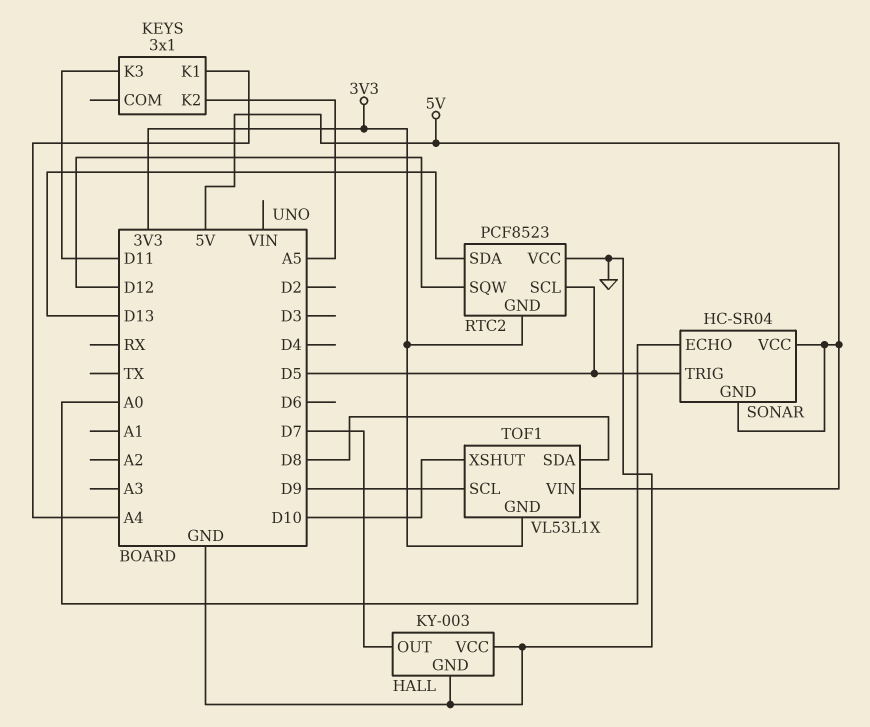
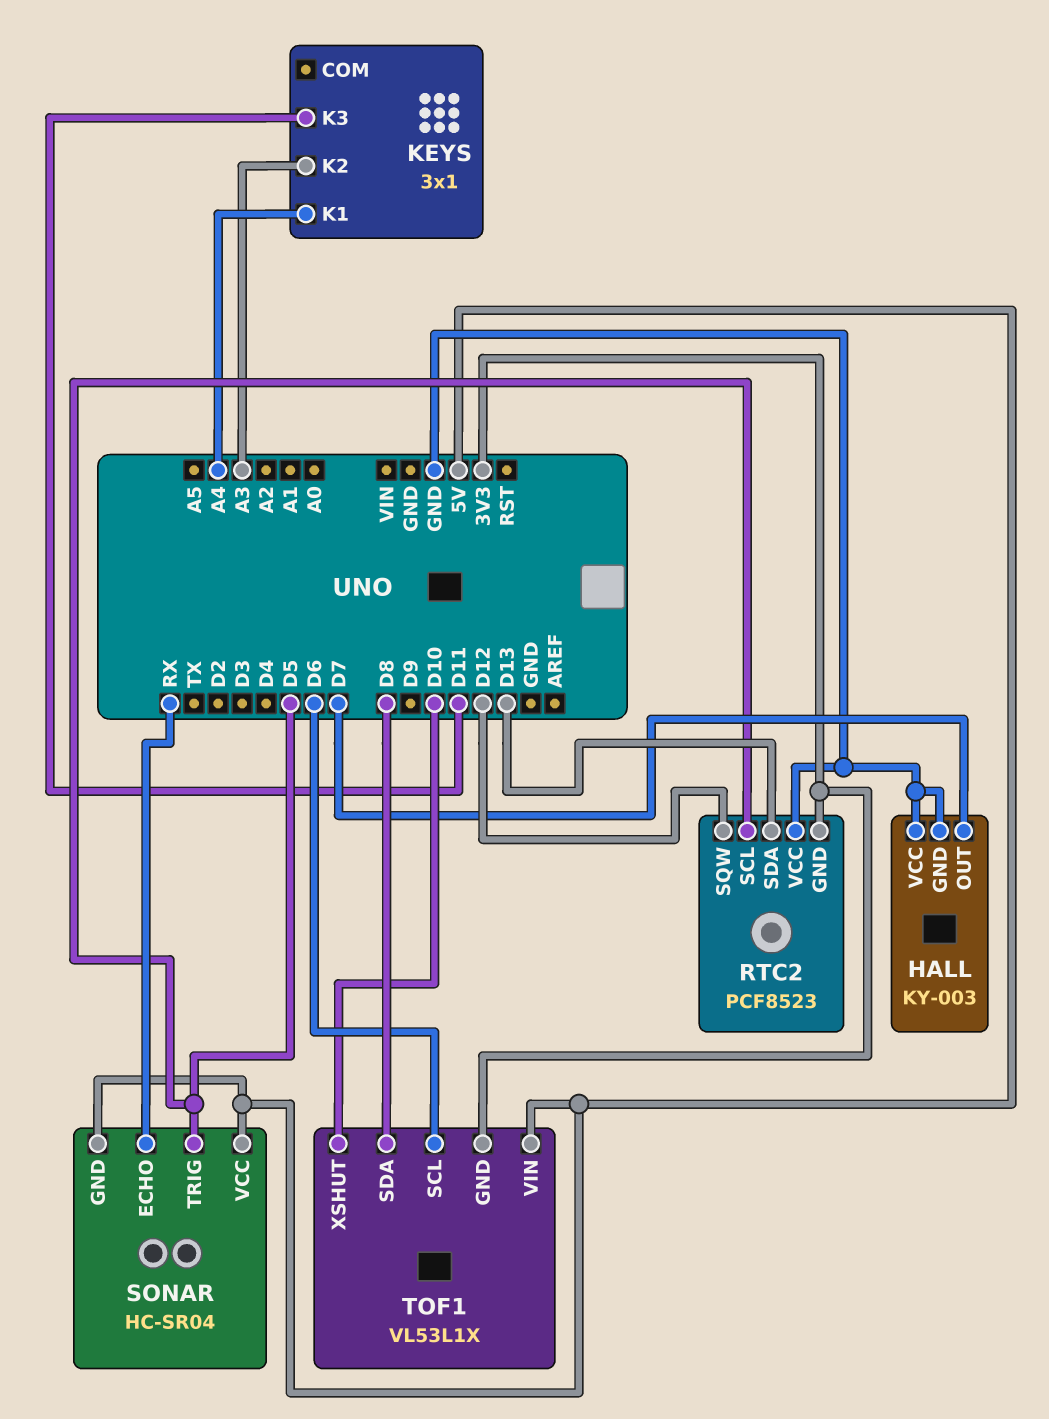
KEYS pin K2: A5 -> A3
SONAR pin ECHO: A0 -> RX
TOF1 pin SCL: D9 -> D6

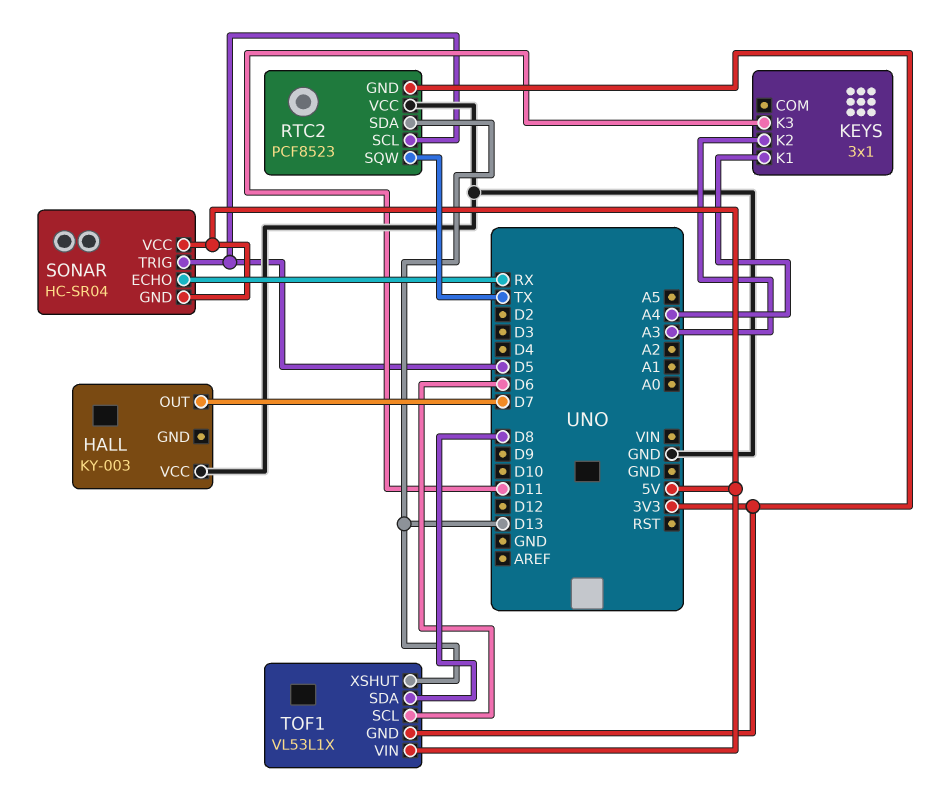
HALL pin GND: GND -> none
RTC2 pin SQW: D12 -> TX
TOF1 pin XSHUT: D10 -> D13

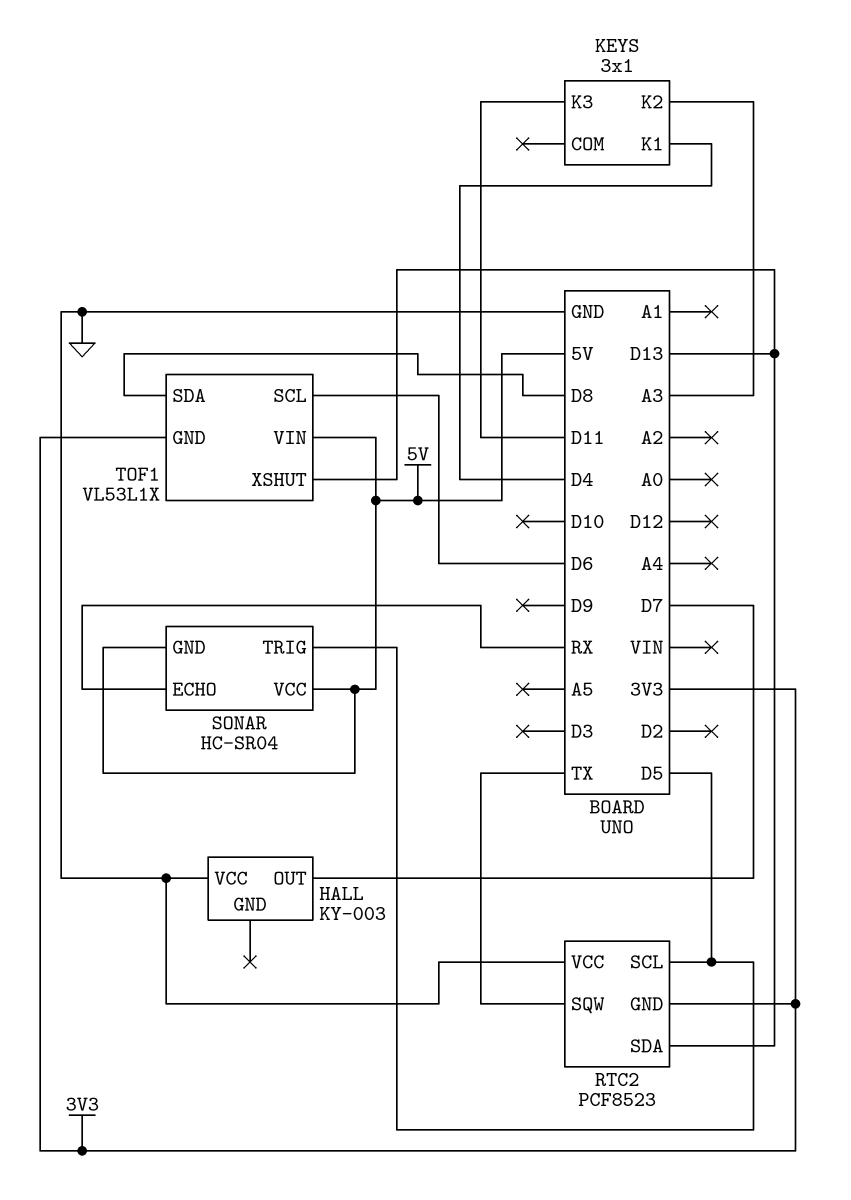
KEYS pin K1: A4 -> D4

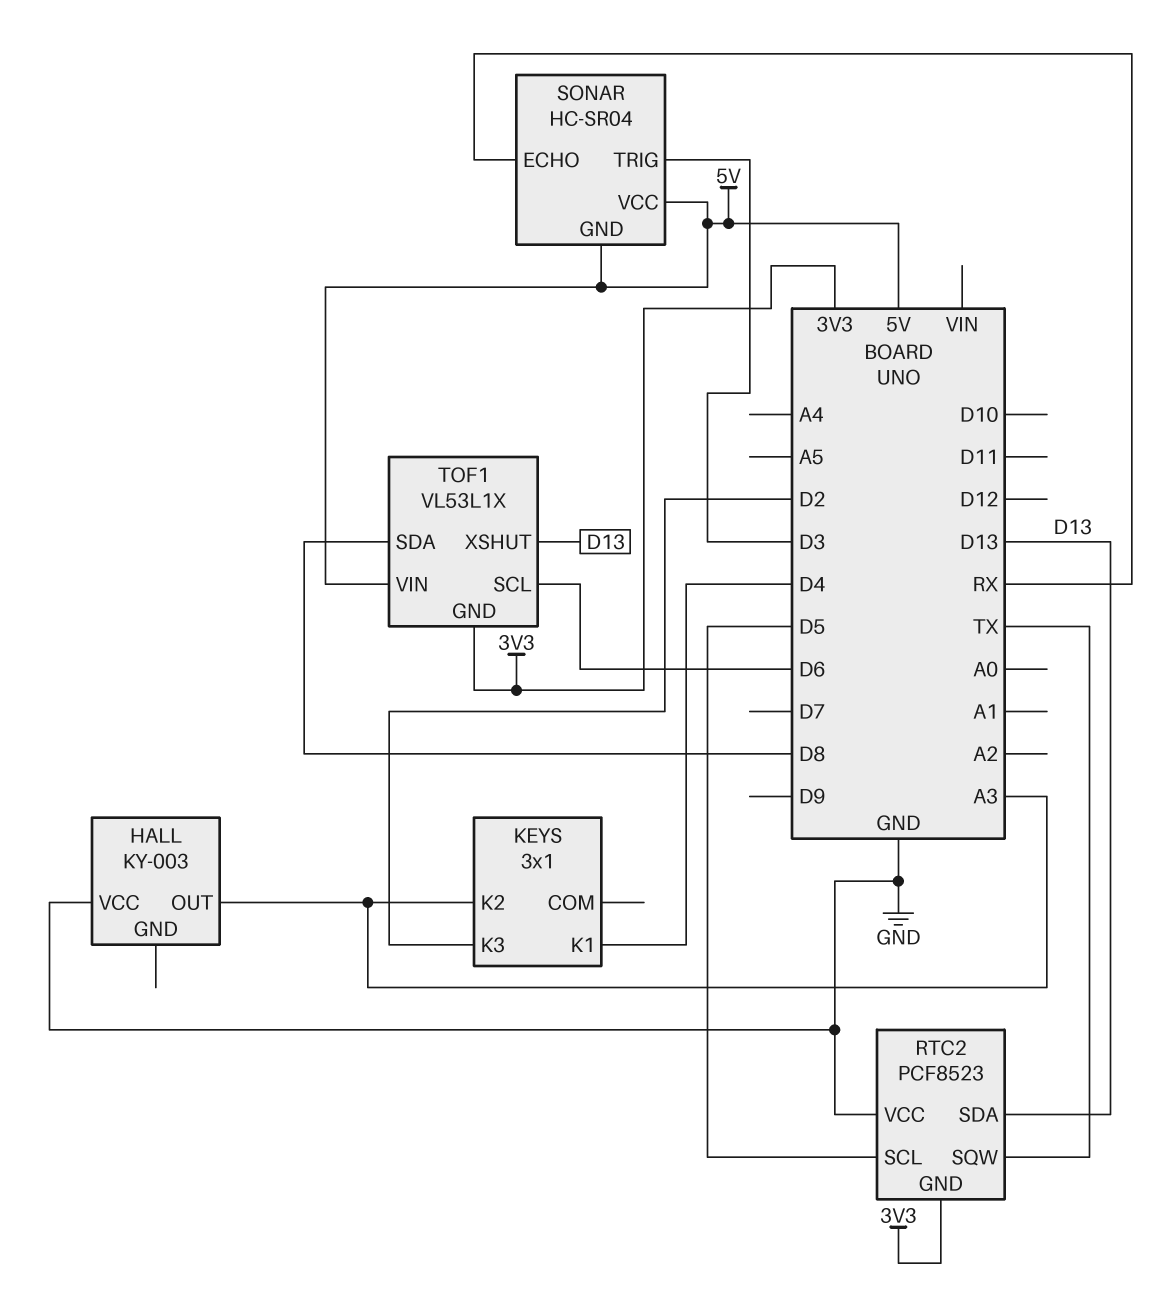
HALL pin OUT: D7 -> A3
KEYS pin K3: D11 -> D2
SONAR pin TRIG: D5 -> D3

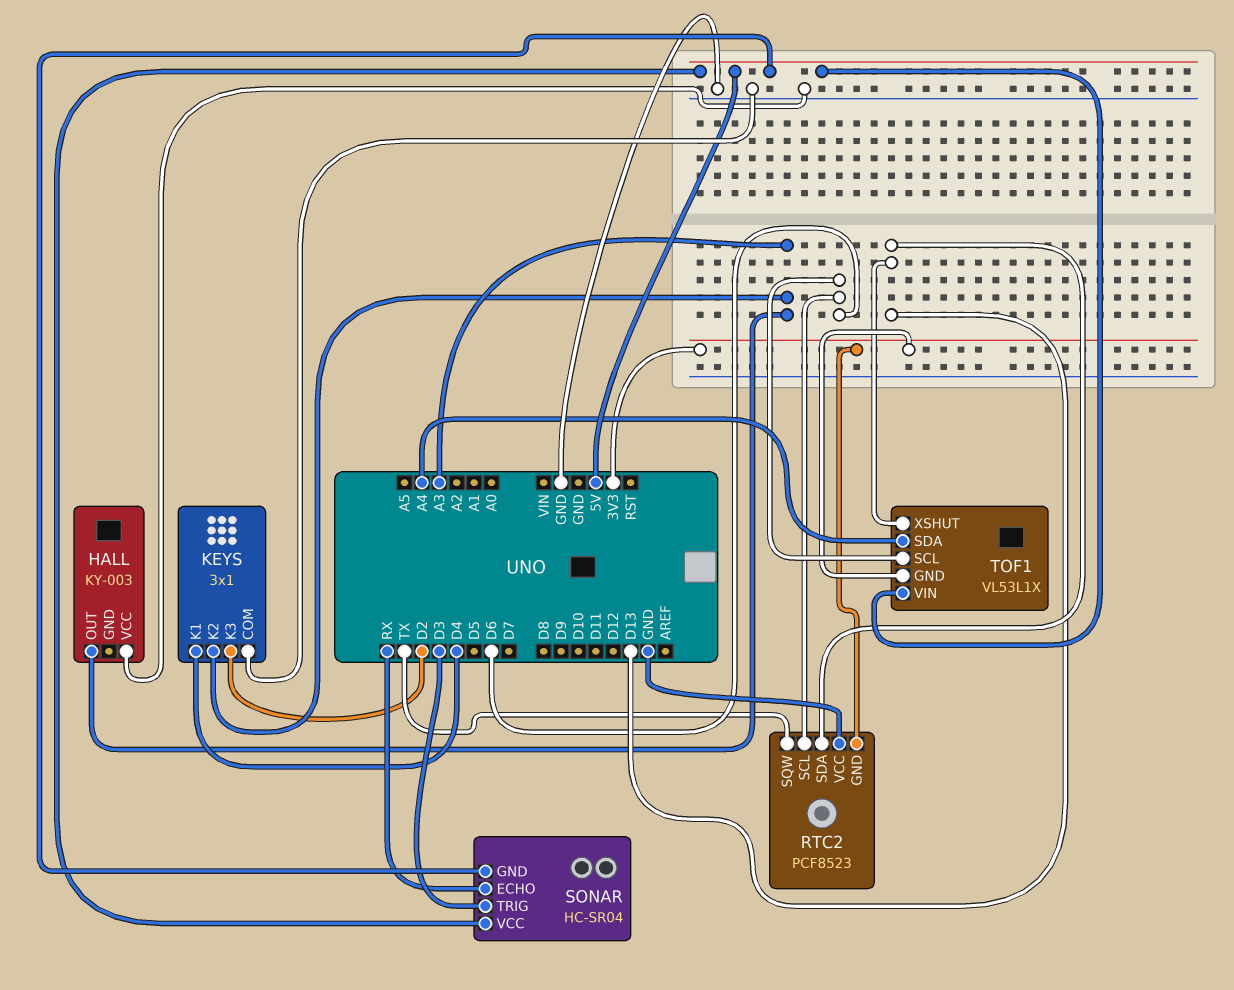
KEYS pin COM: none -> GND
RTC2 pin SCL: D5 -> D6
TOF1 pin SDA: D8 -> A4

